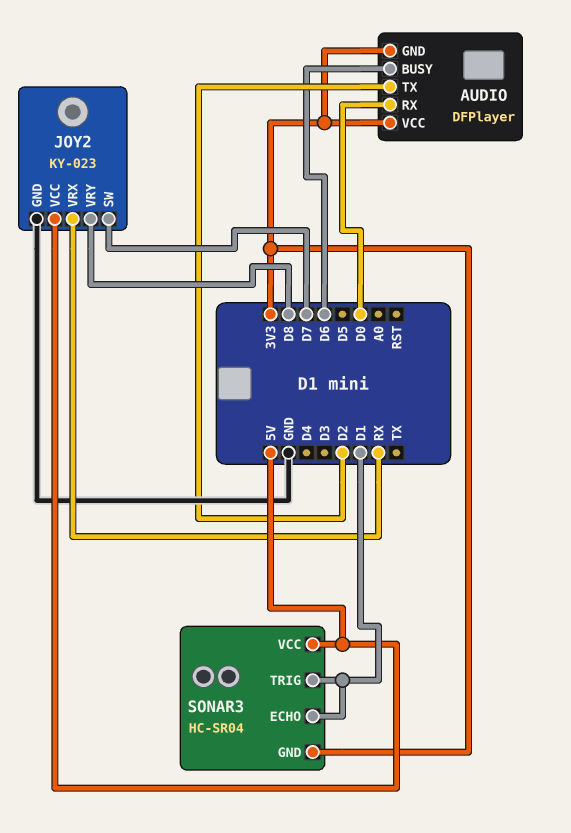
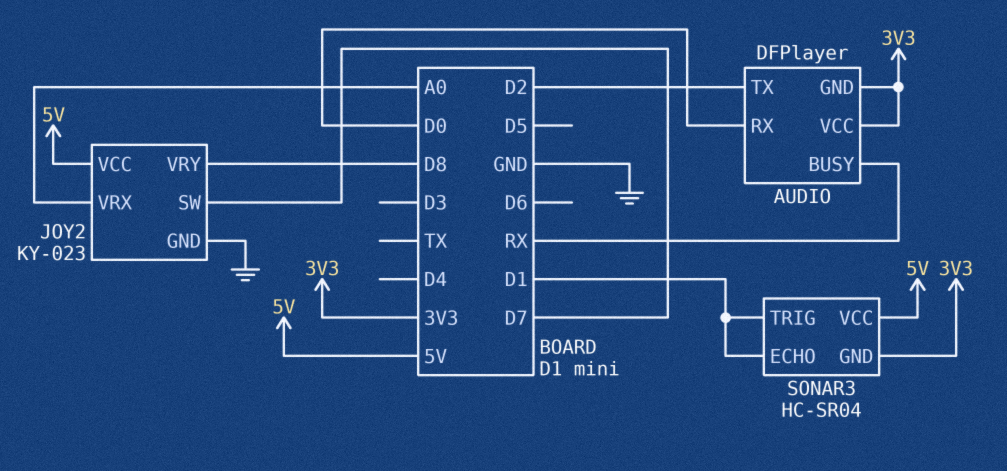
AUDIO pin BUSY: D6 -> RX
JOY2 pin VRX: RX -> A0

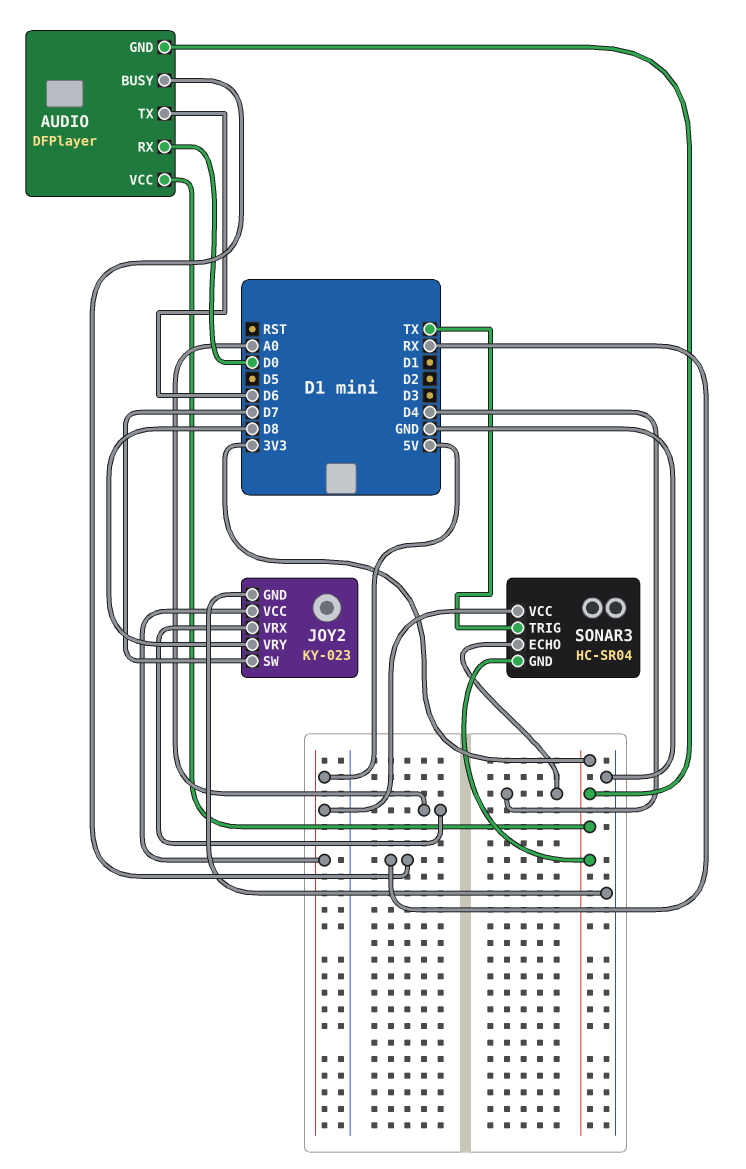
AUDIO pin TX: D2 -> D6
SONAR3 pin ECHO: D1 -> D4
SONAR3 pin TRIG: D1 -> TX

